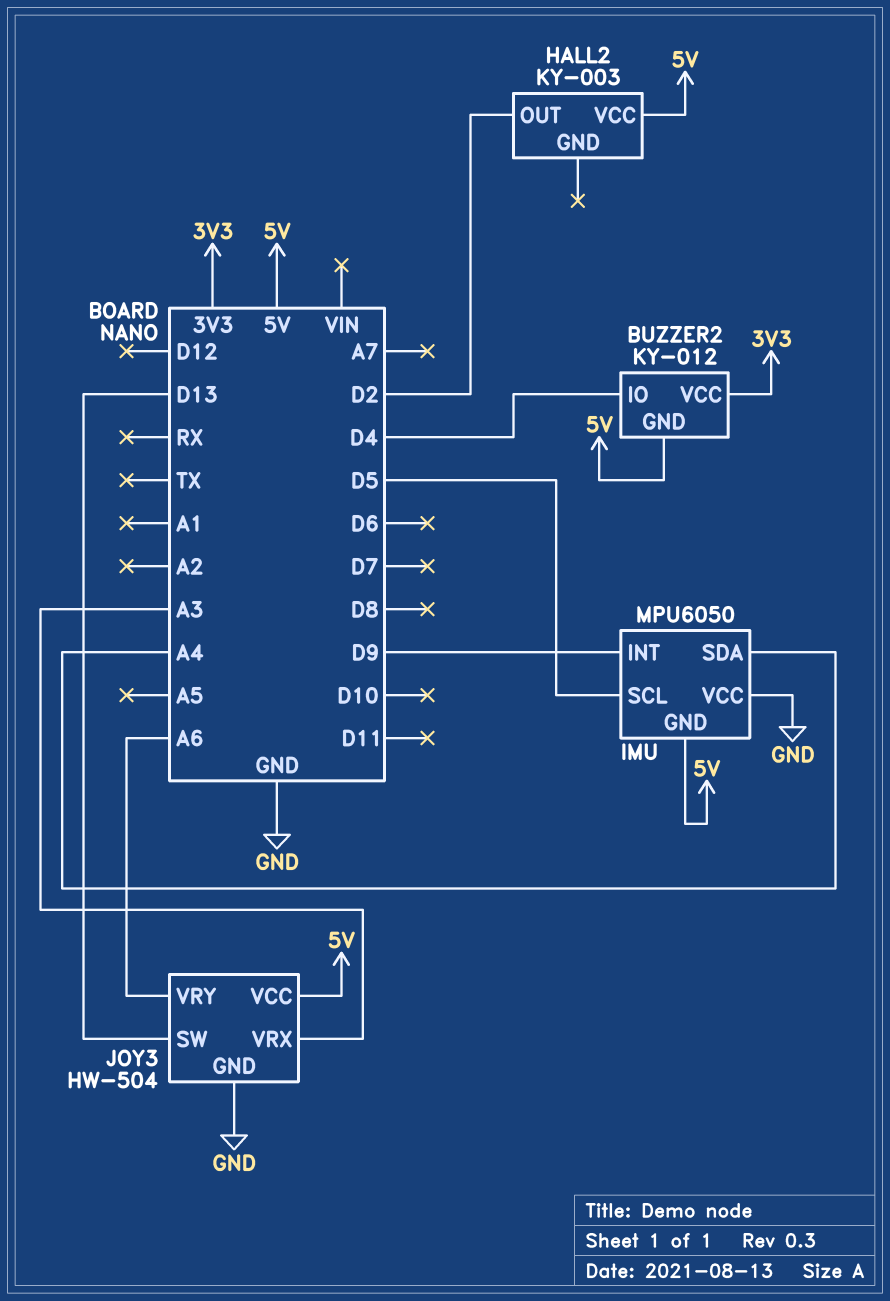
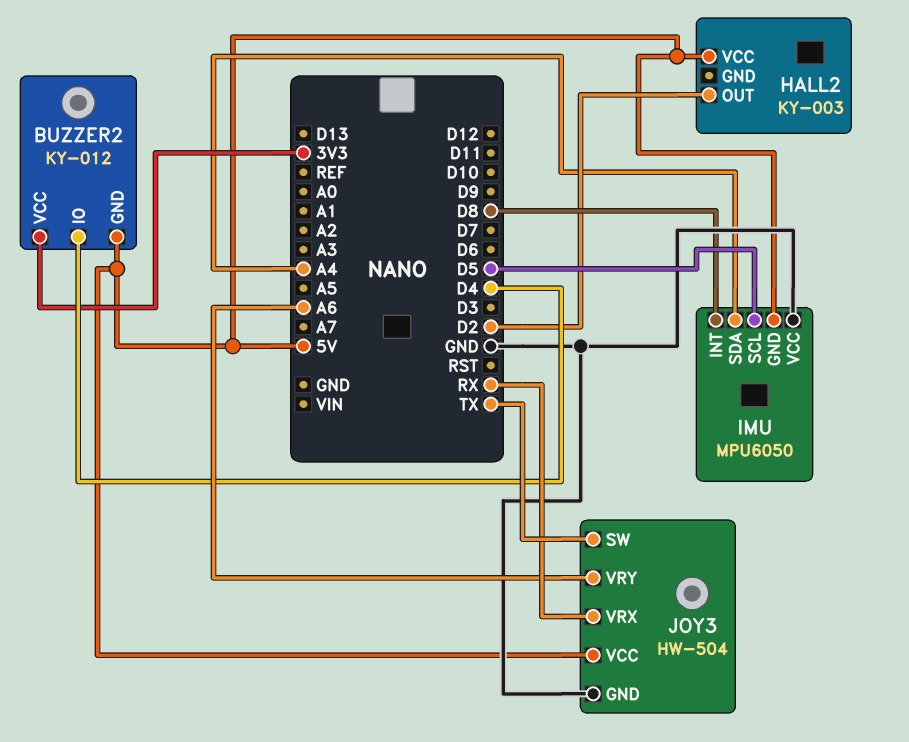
IMU pin INT: D9 -> D8
JOY3 pin SW: D13 -> TX
JOY3 pin VRX: A3 -> RX

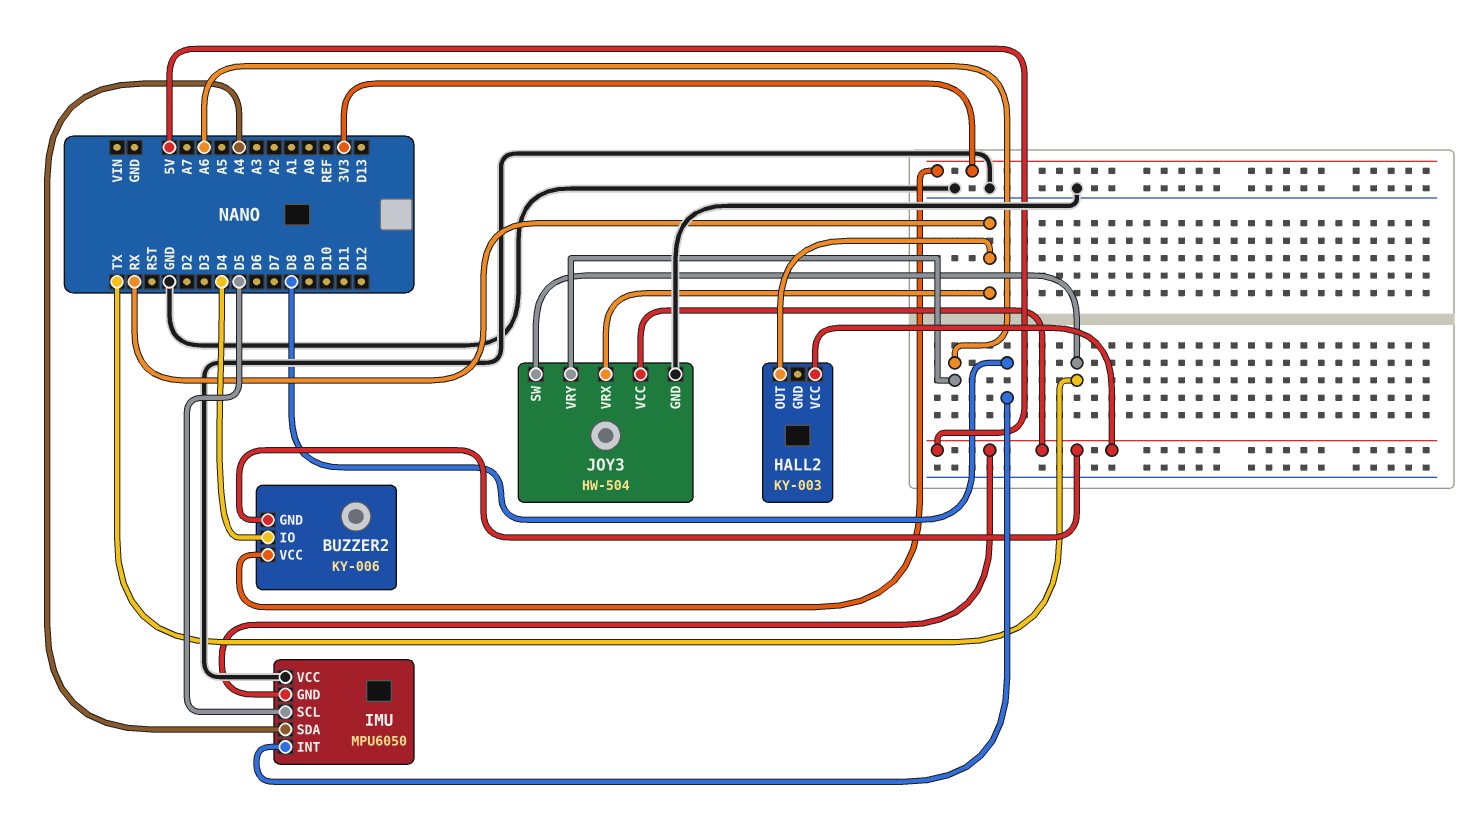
BUZZER2: KY-012 -> KY-006
HALL2 pin OUT: D2 -> RX

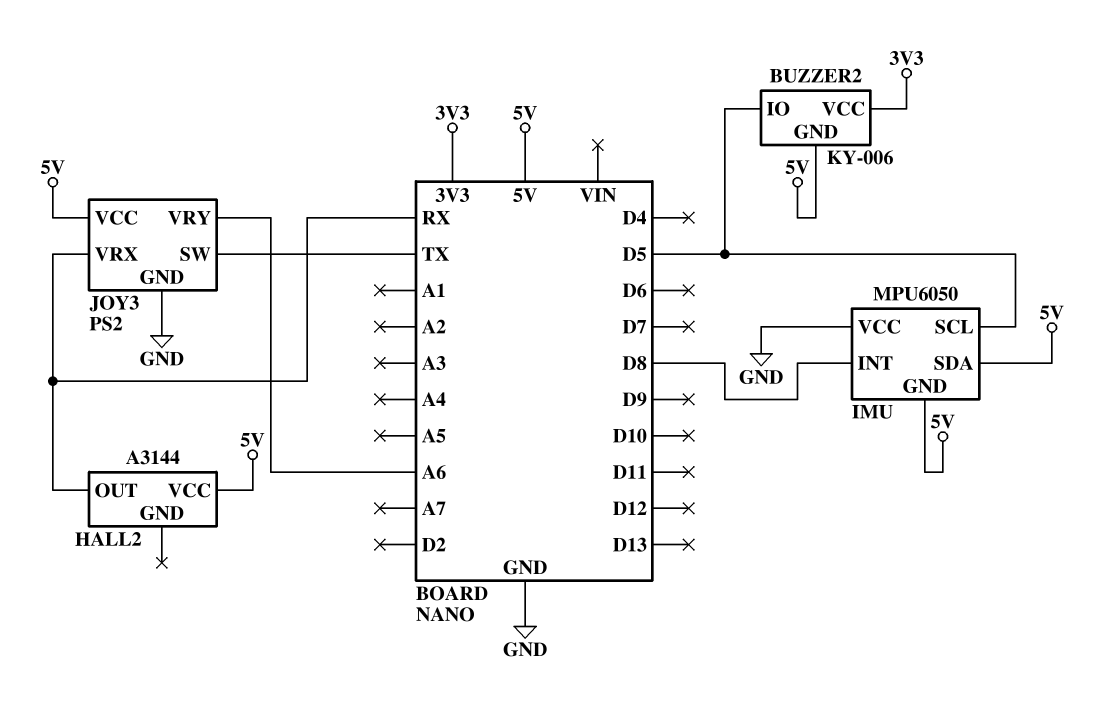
BUZZER2 pin IO: D4 -> D5
HALL2: KY-003 -> A3144
IMU pin SDA: A4 -> 5V
JOY3: HW-504 -> PS2

